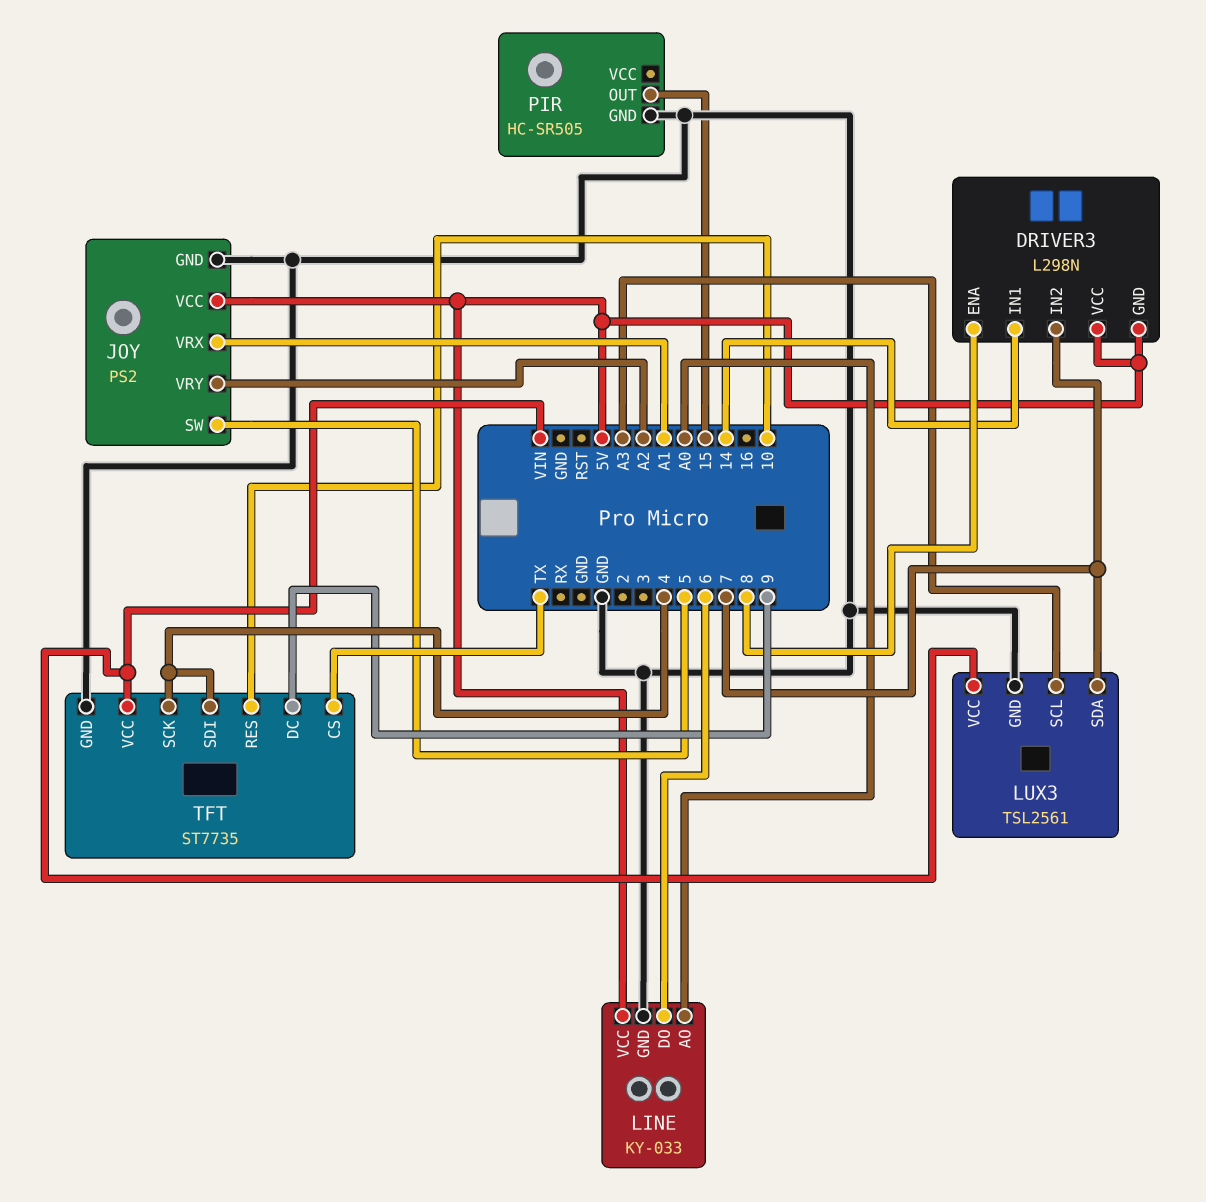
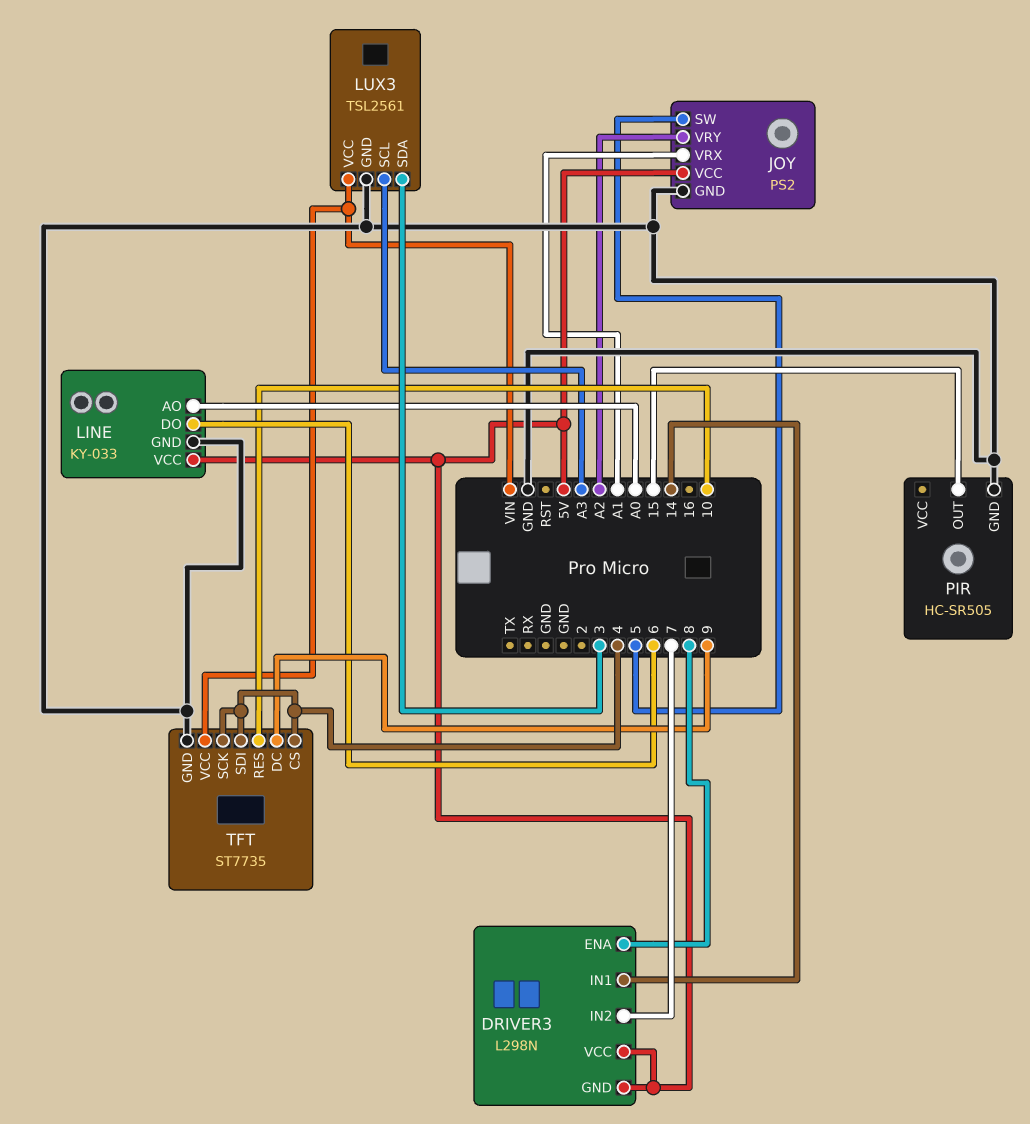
LUX3 pin SDA: 7 -> 3
TFT pin CS: TX -> 4

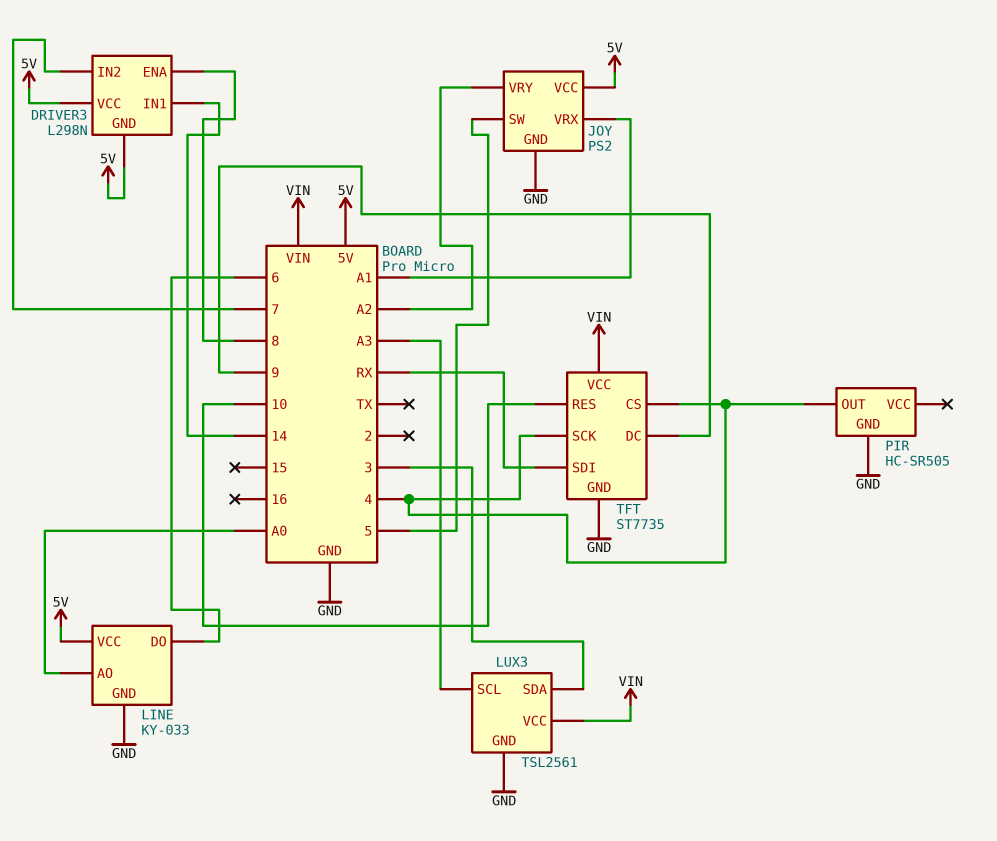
PIR pin OUT: 15 -> 4
TFT pin SDI: 4 -> RX

